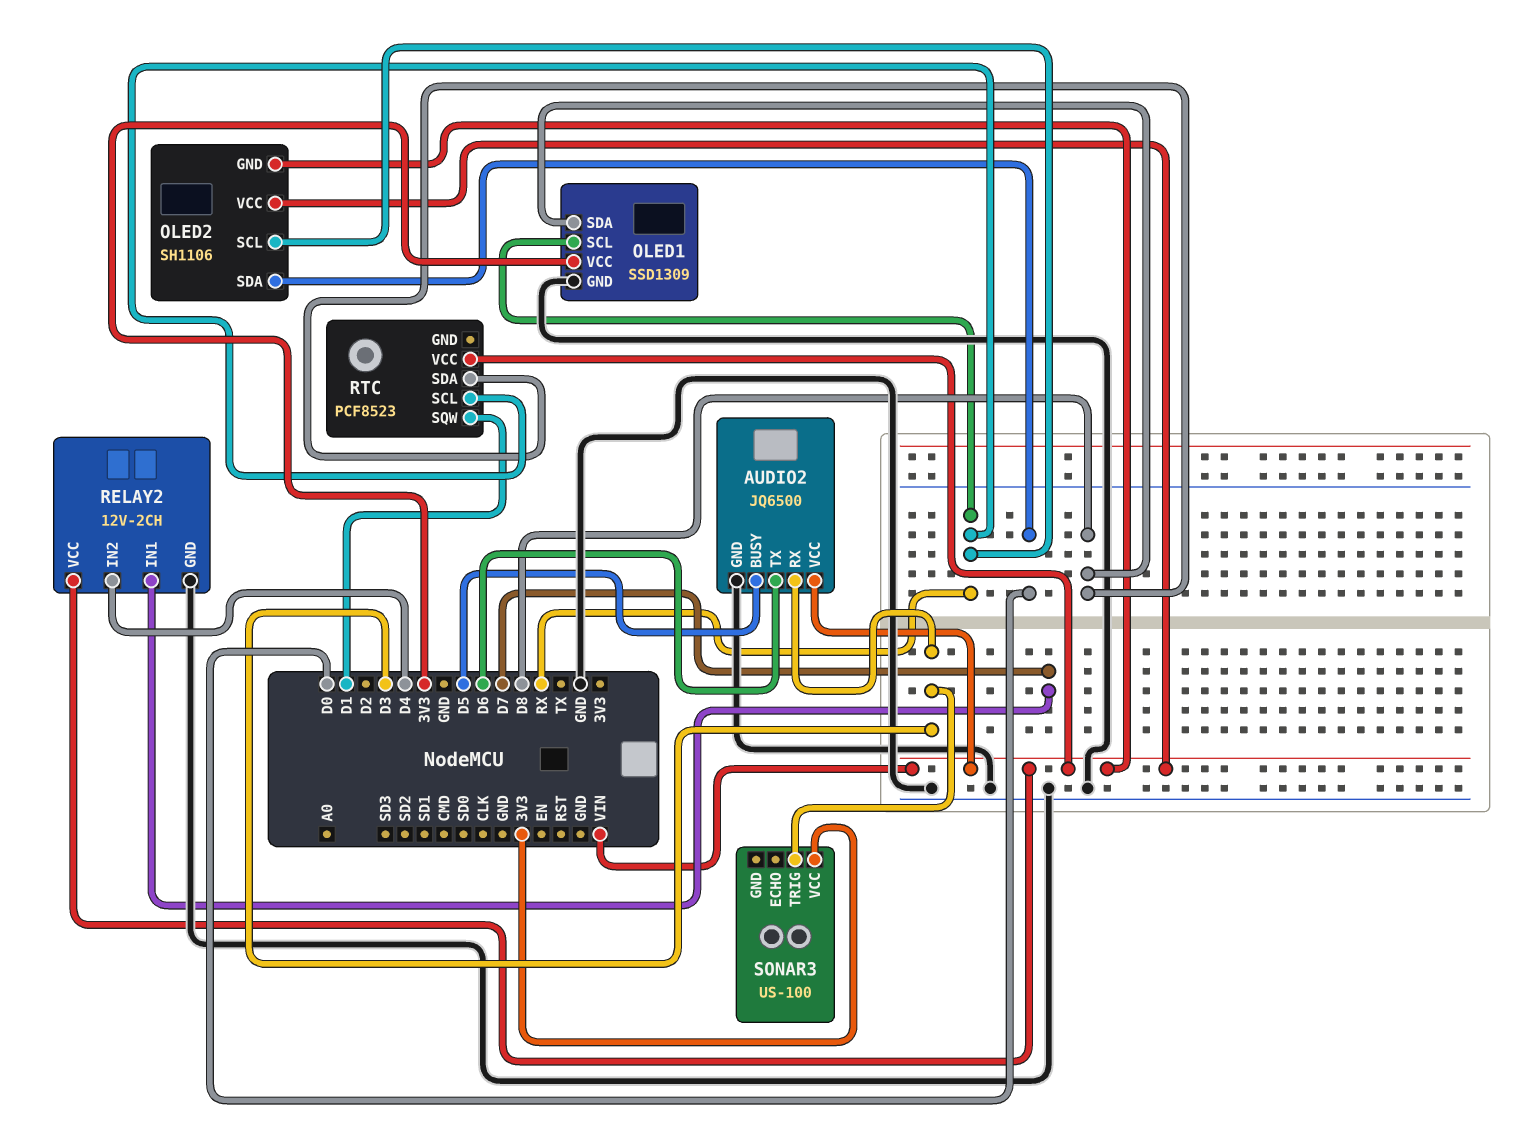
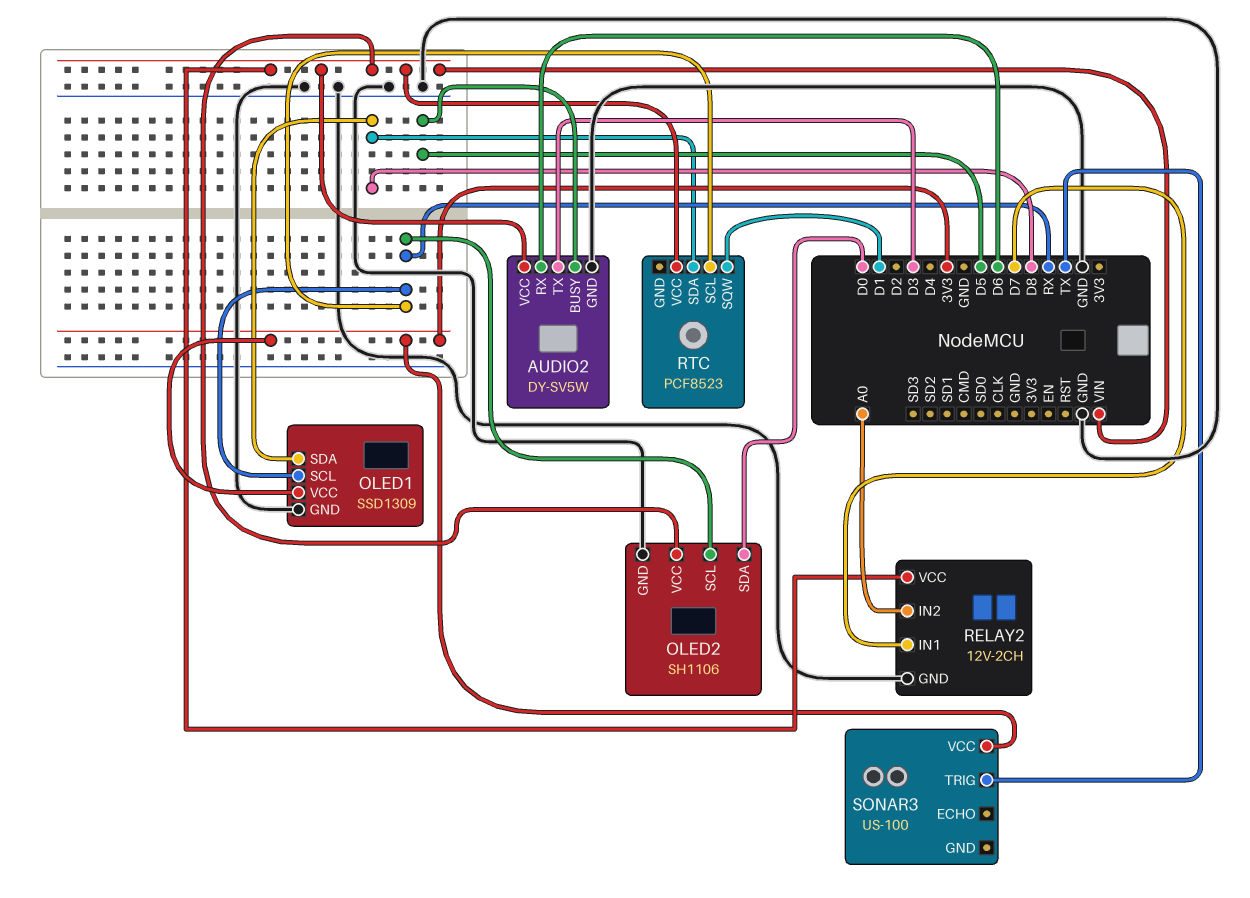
AUDIO2: JQ6500 -> DY-SV5W
AUDIO2 pin RX: D3 -> D6
AUDIO2 pin TX: D6 -> D3
OLED2 pin GND: VIN -> GND
RELAY2 pin IN2: D4 -> A0
SONAR3 pin TRIG: D3 -> TX

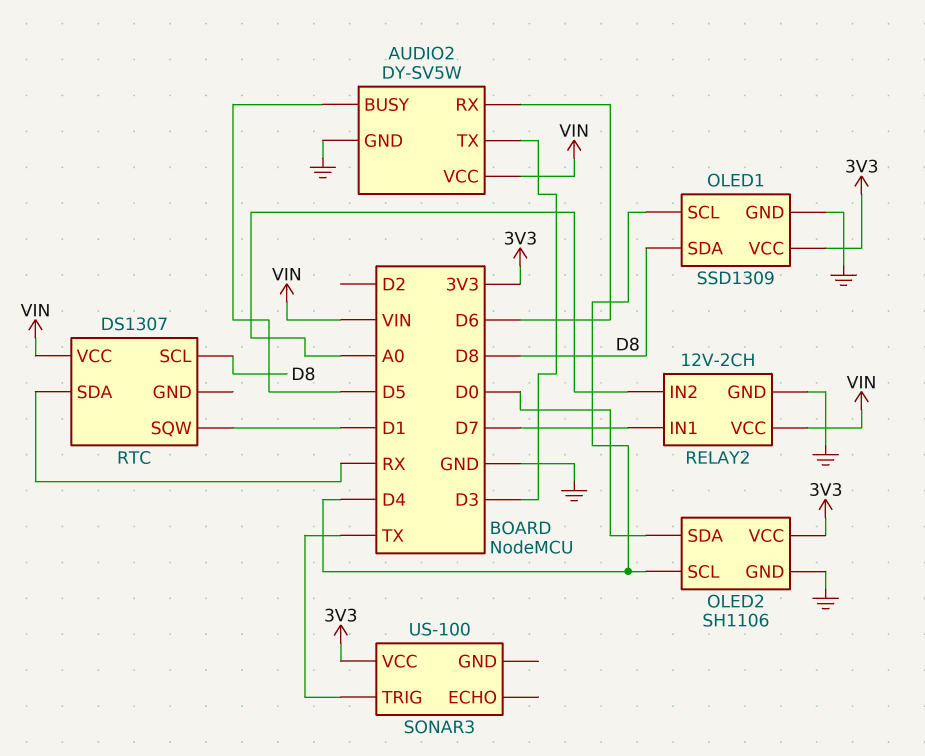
OLED1 pin SCL: RX -> D4
OLED2 pin SCL: RX -> D4
OLED2 pin VCC: VIN -> 3V3
RTC: PCF8523 -> DS1307
RTC pin SCL: RX -> D8
RTC pin SDA: D8 -> RX

